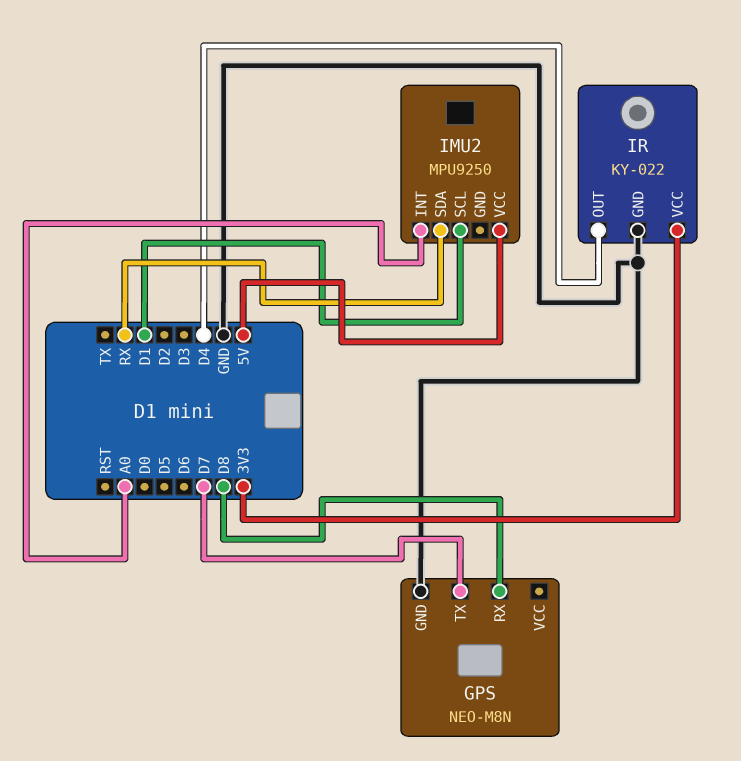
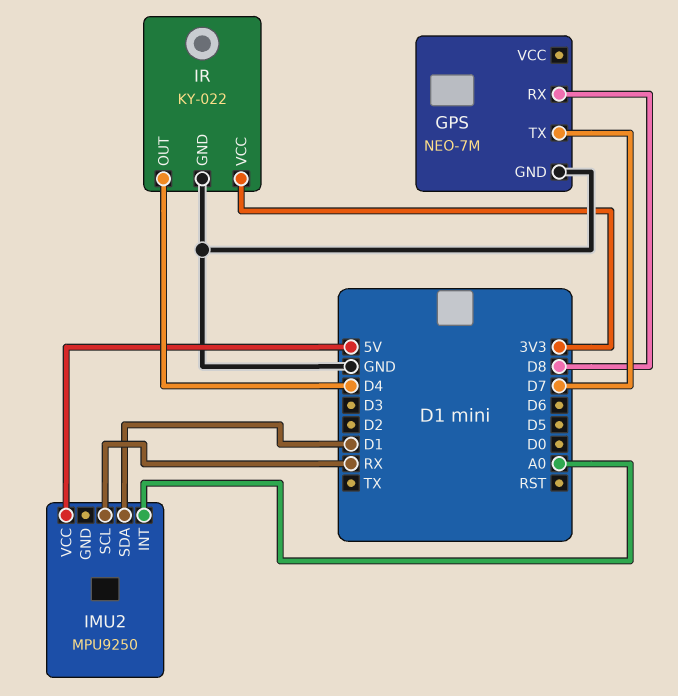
GPS: NEO-M8N -> NEO-7M
IMU2 pin SCL: D1 -> RX
IMU2 pin SDA: RX -> D1

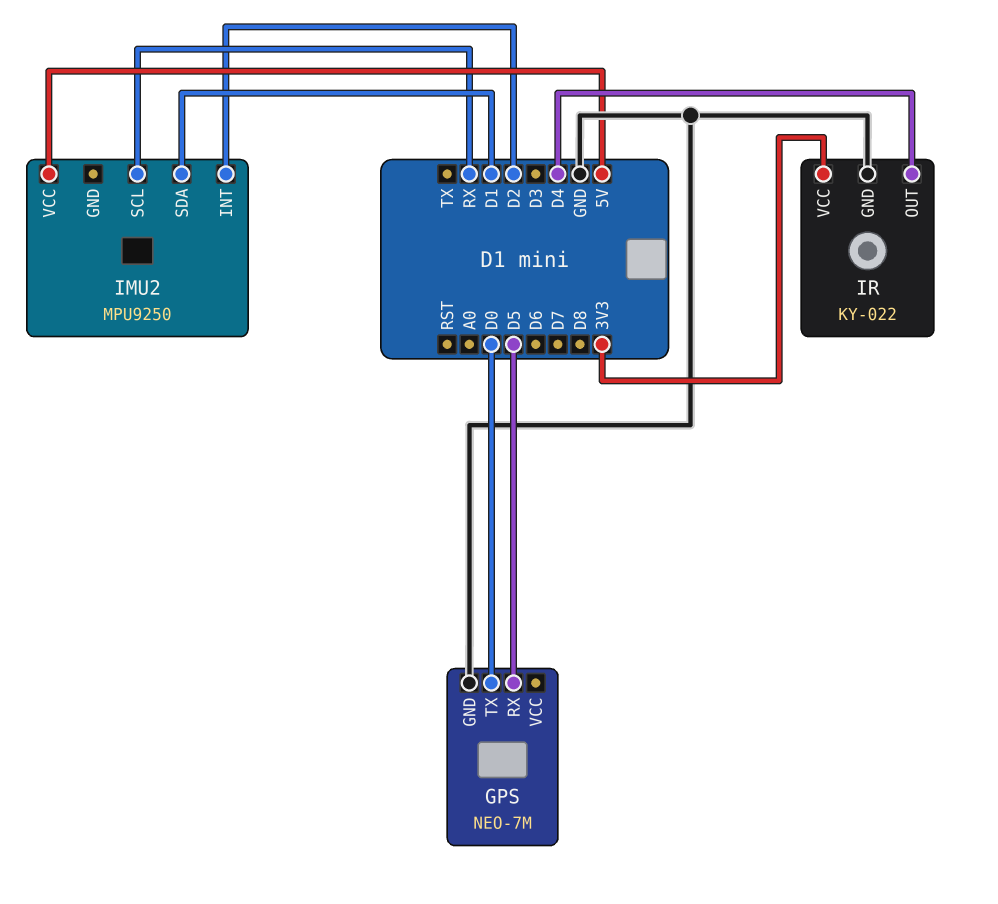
GPS pin RX: D8 -> D5
GPS pin TX: D7 -> D0
IMU2 pin INT: A0 -> D2

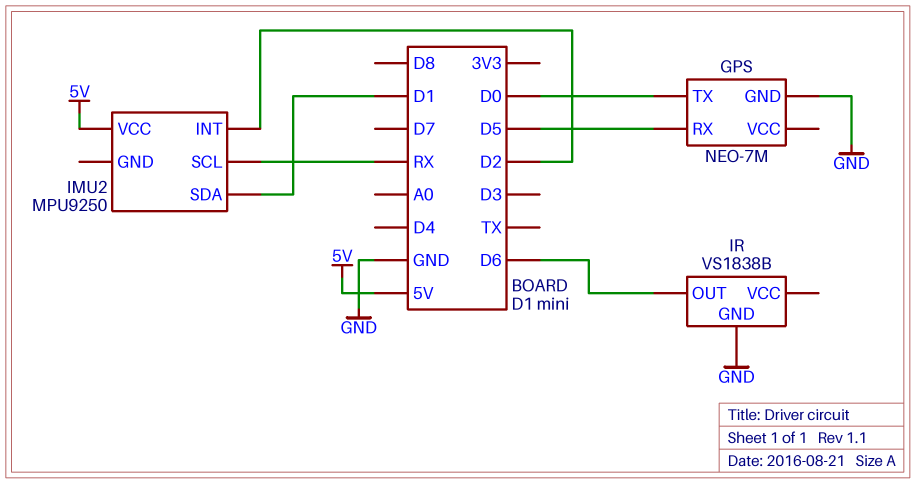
IR: KY-022 -> VS1838B
IR pin OUT: D4 -> D6
IR pin VCC: 3V3 -> none

